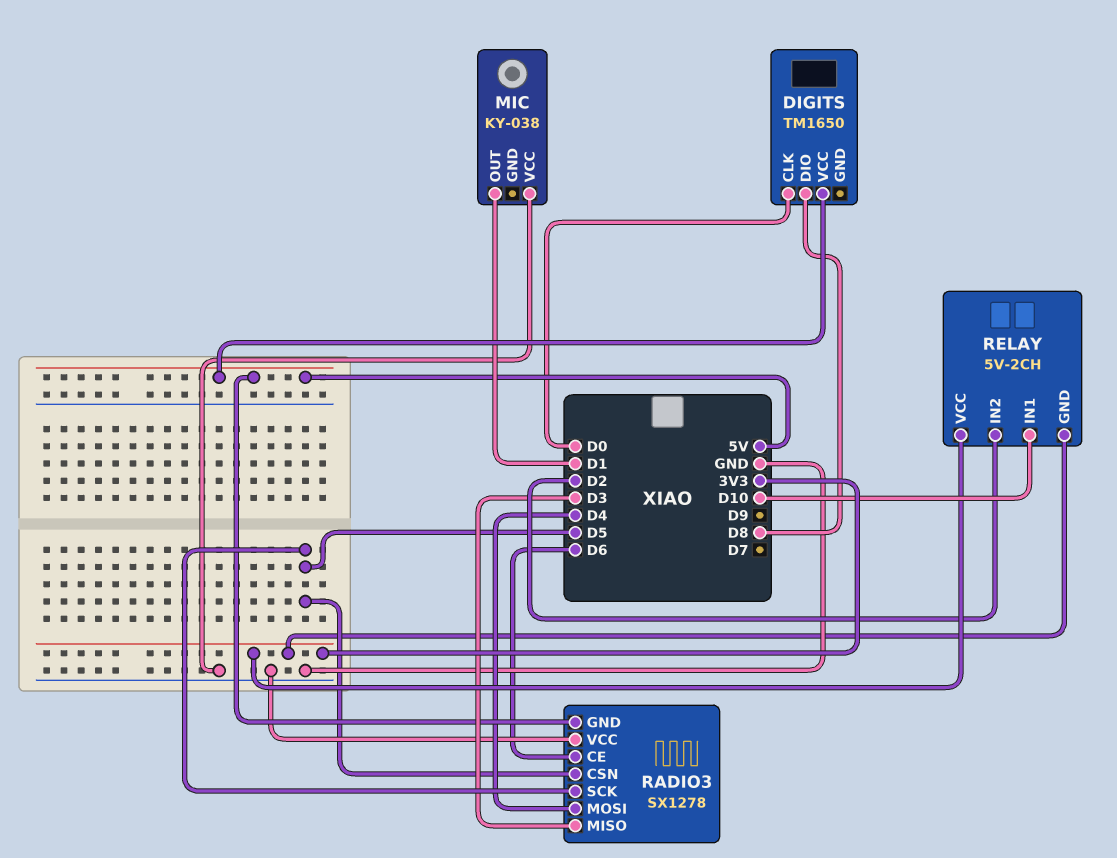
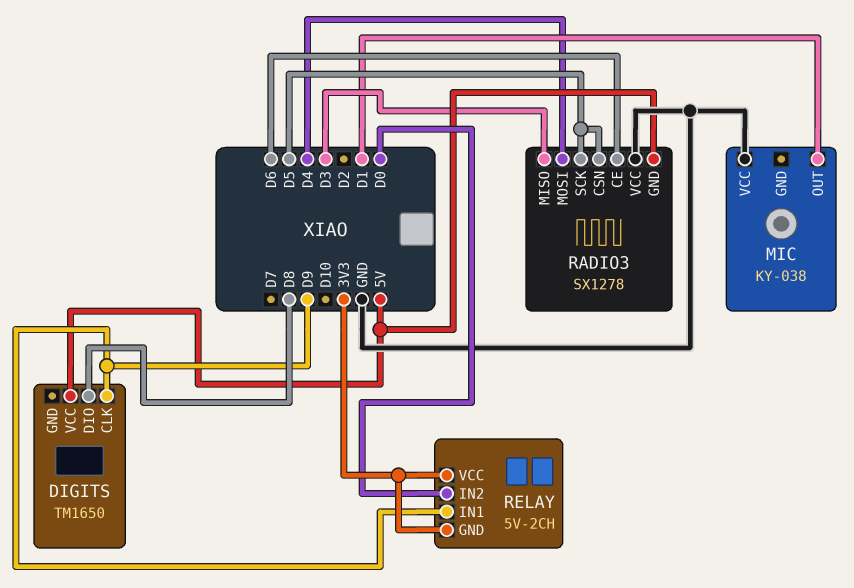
DIGITS pin CLK: D0 -> D9
RELAY pin IN1: D10 -> D9
RELAY pin IN2: D2 -> D0

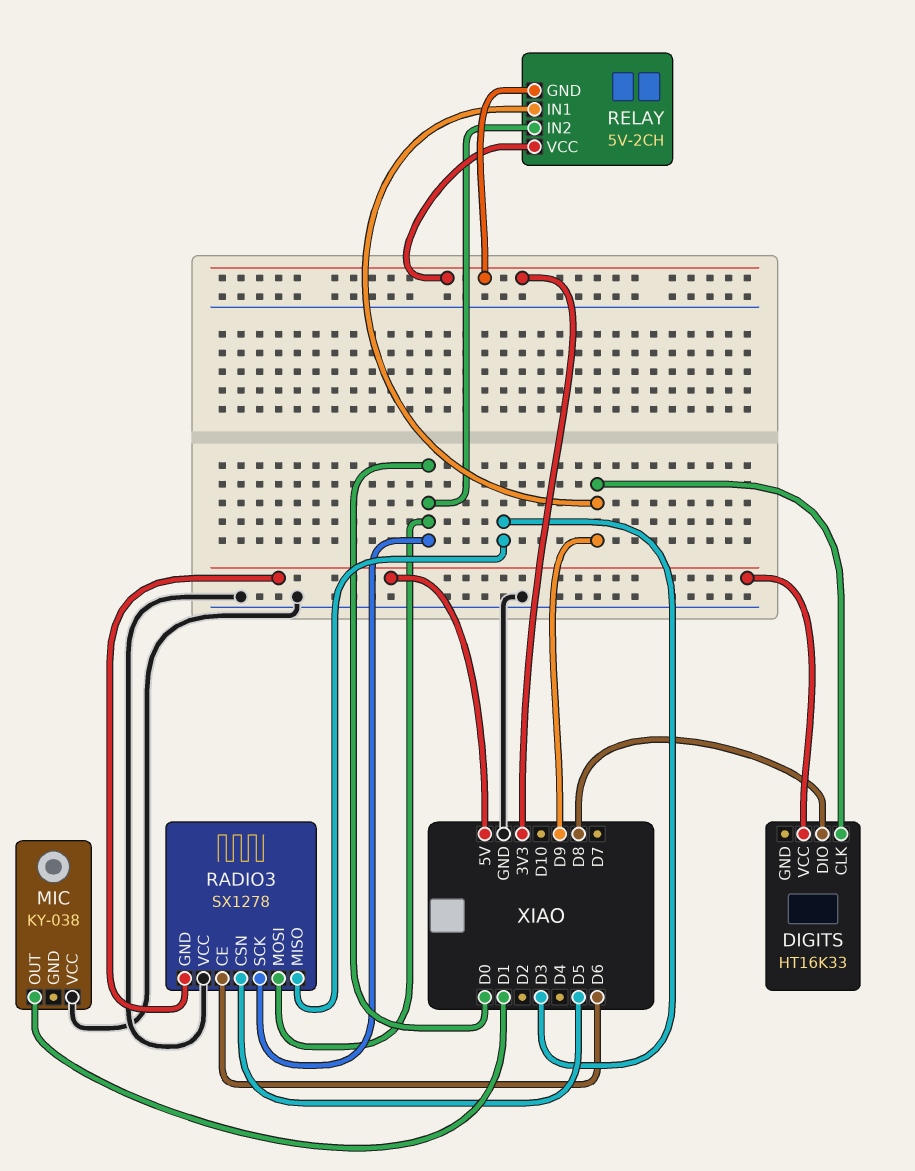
DIGITS: TM1650 -> HT16K33
RADIO3 pin MOSI: D4 -> D0
RADIO3 pin SCK: D5 -> D0

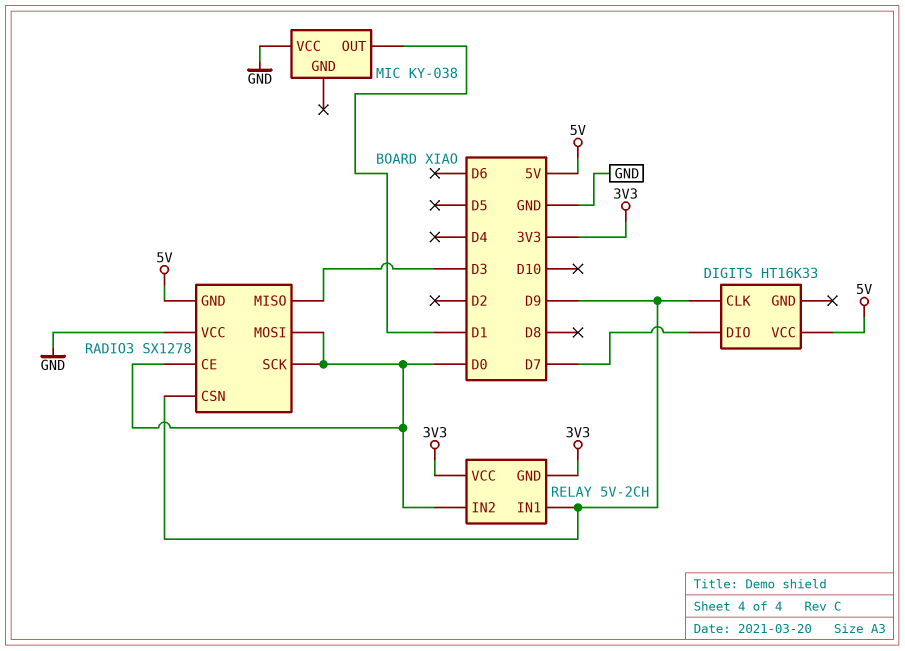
DIGITS pin DIO: D8 -> D7
RADIO3 pin CE: D6 -> D0
RADIO3 pin CSN: D5 -> D9

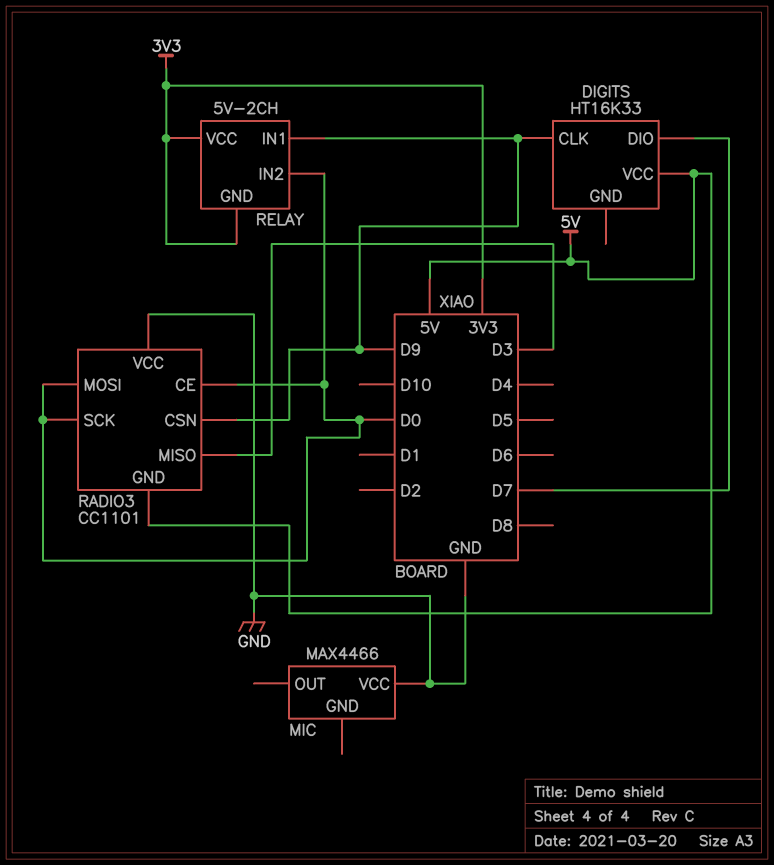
MIC: KY-038 -> MAX4466
MIC pin OUT: D1 -> none
RADIO3: SX1278 -> CC1101

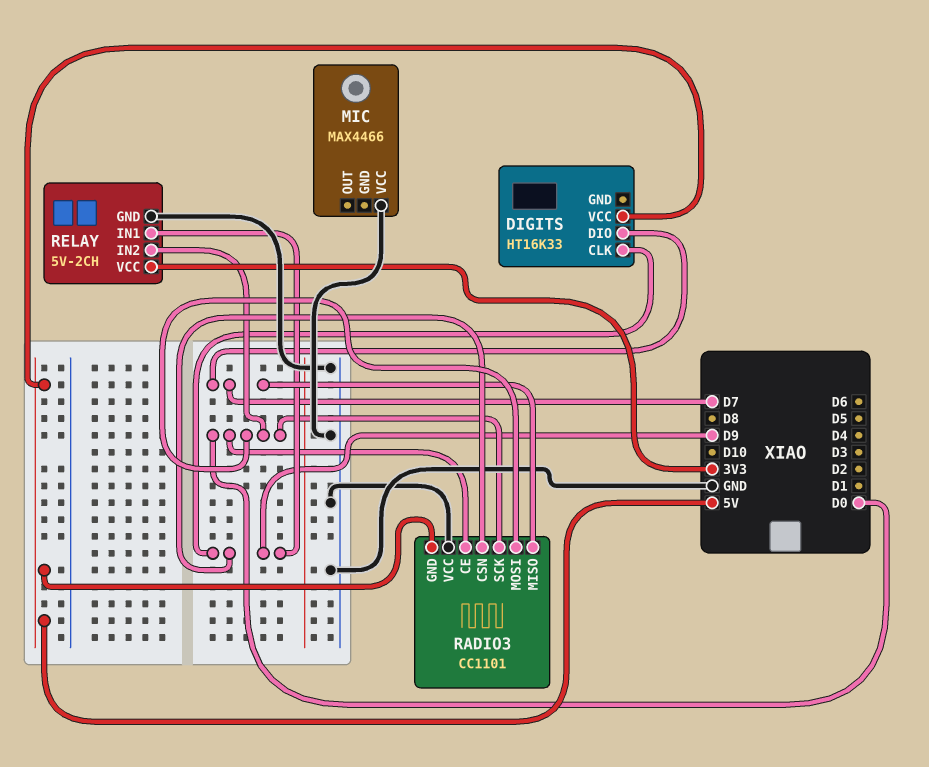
RADIO3 pin MISO: D3 -> D7
RELAY pin GND: 3V3 -> GND

